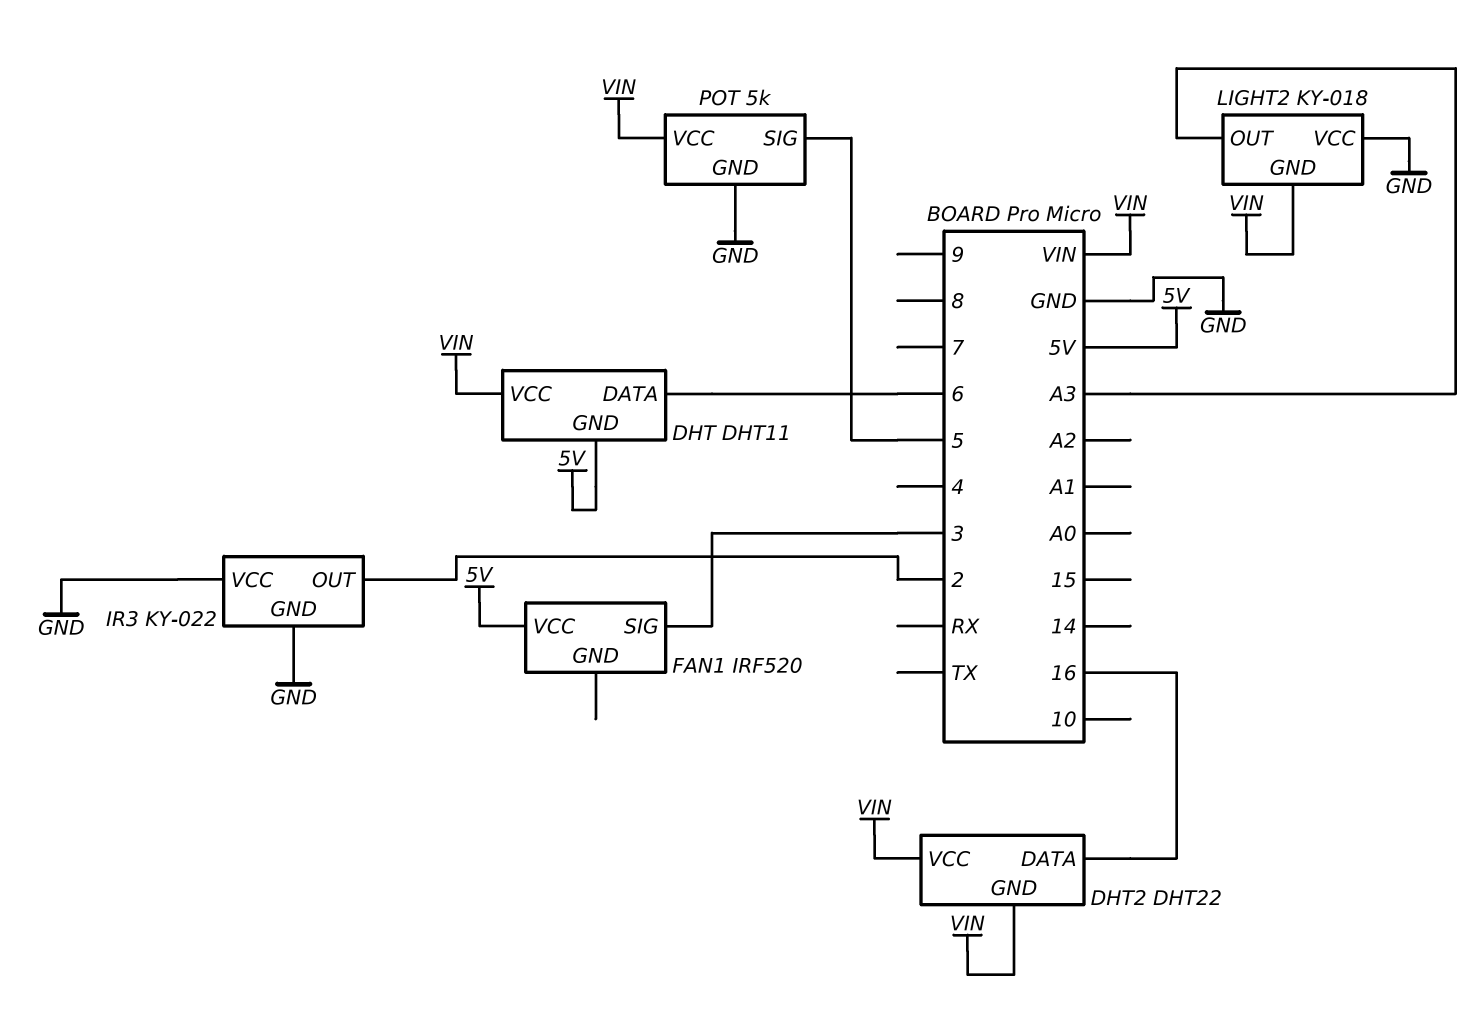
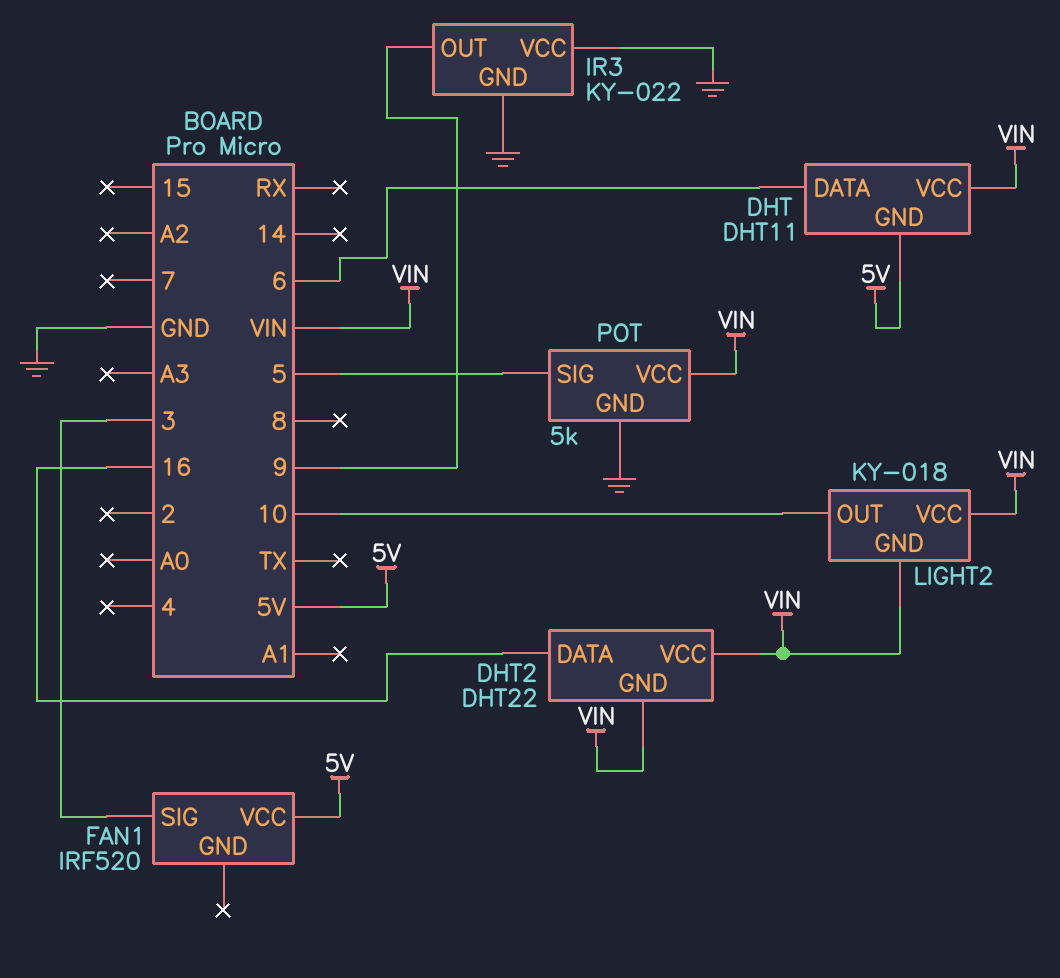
IR3 pin OUT: 2 -> 9
LIGHT2 pin OUT: A3 -> 10
LIGHT2 pin VCC: GND -> VIN

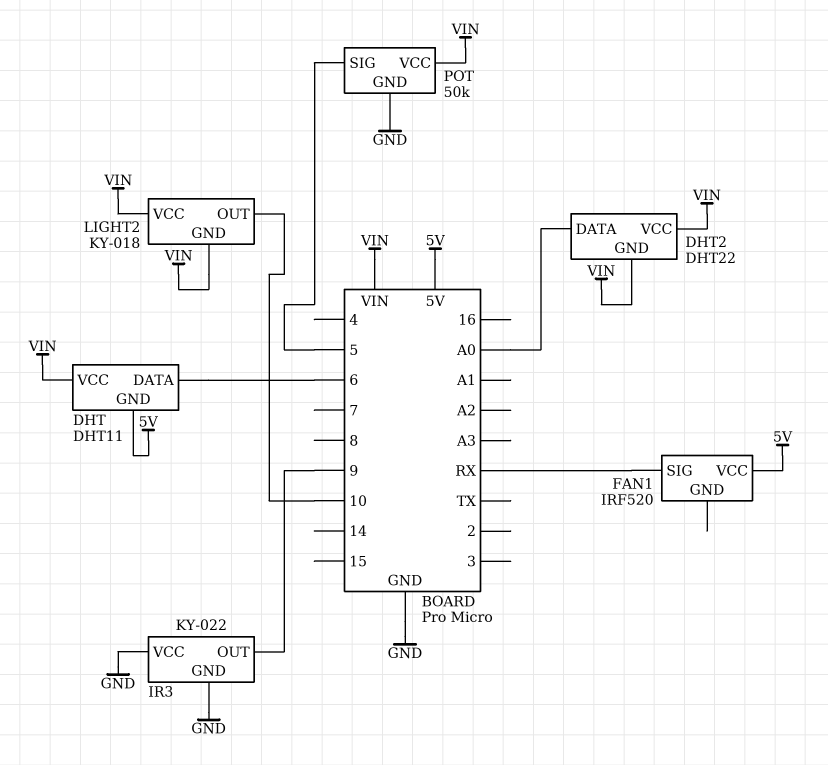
DHT2 pin DATA: 16 -> A0
FAN1 pin SIG: 3 -> RX
POT: 5k -> 50k

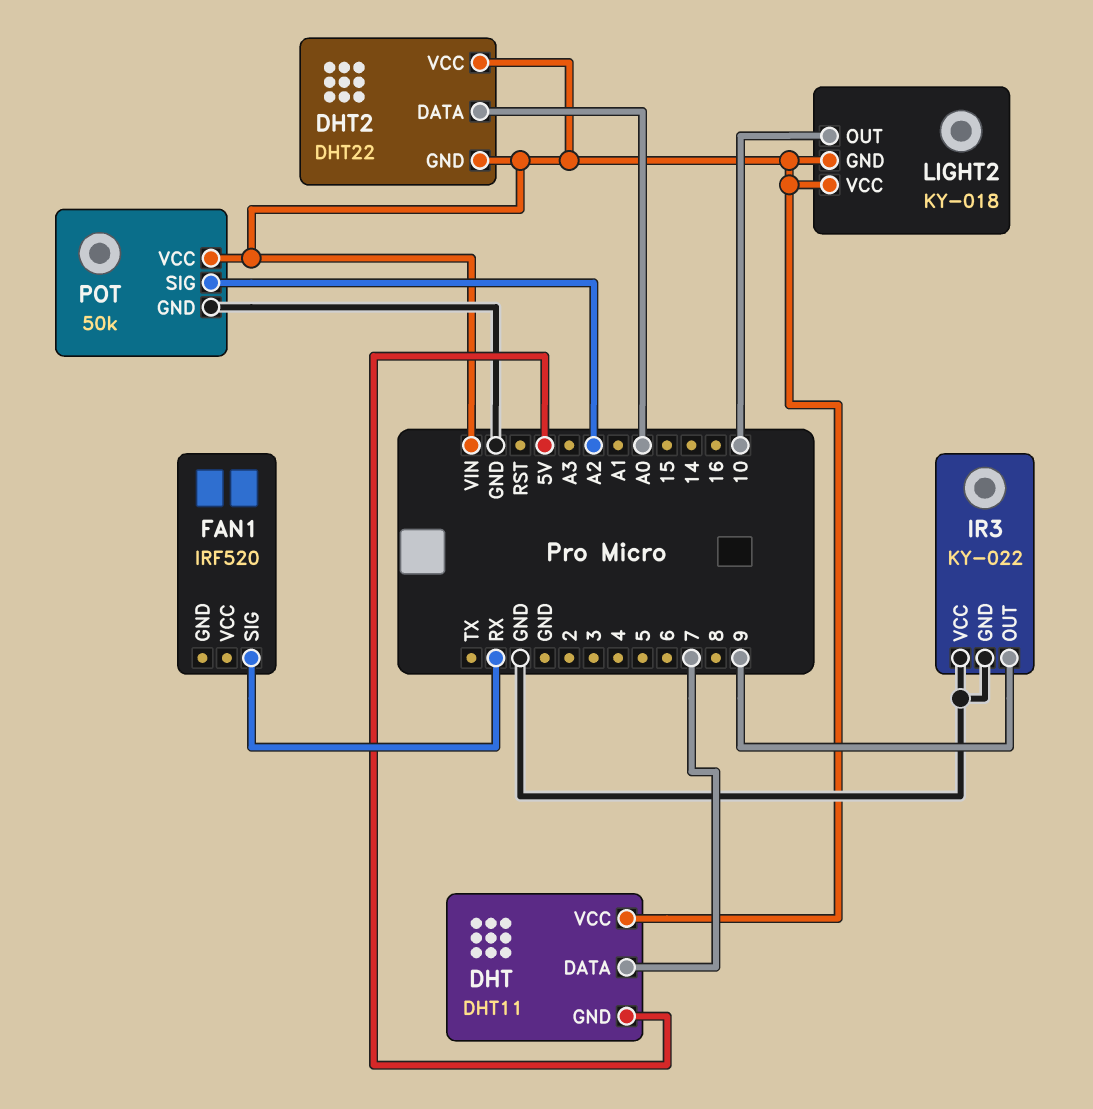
DHT pin DATA: 6 -> 7
FAN1 pin VCC: 5V -> none
POT pin SIG: 5 -> A2

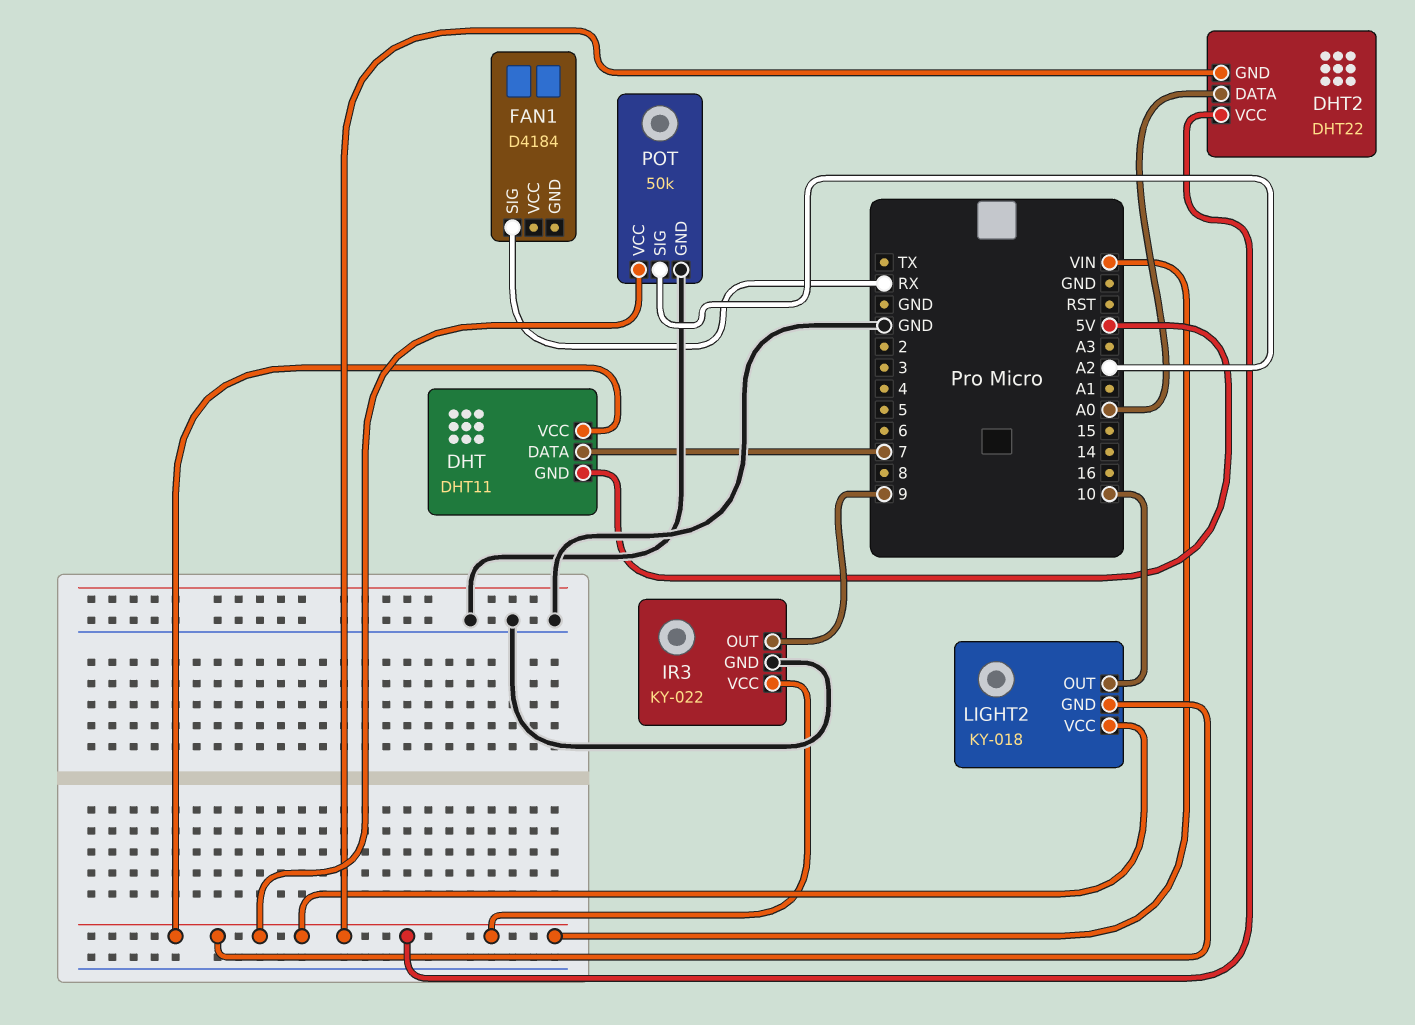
FAN1: IRF520 -> D4184
IR3 pin VCC: GND -> VIN

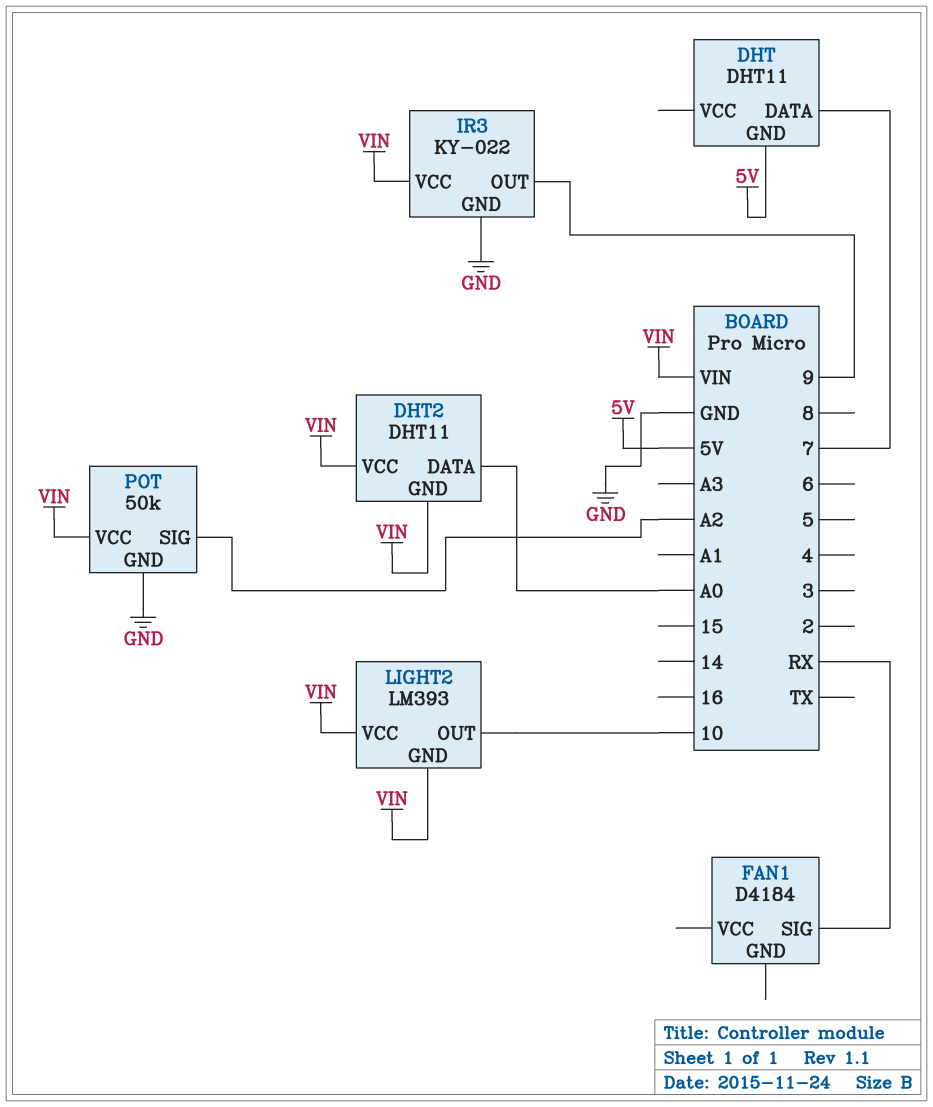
DHT pin VCC: VIN -> none
DHT2: DHT22 -> DHT11
LIGHT2: KY-018 -> LM393

